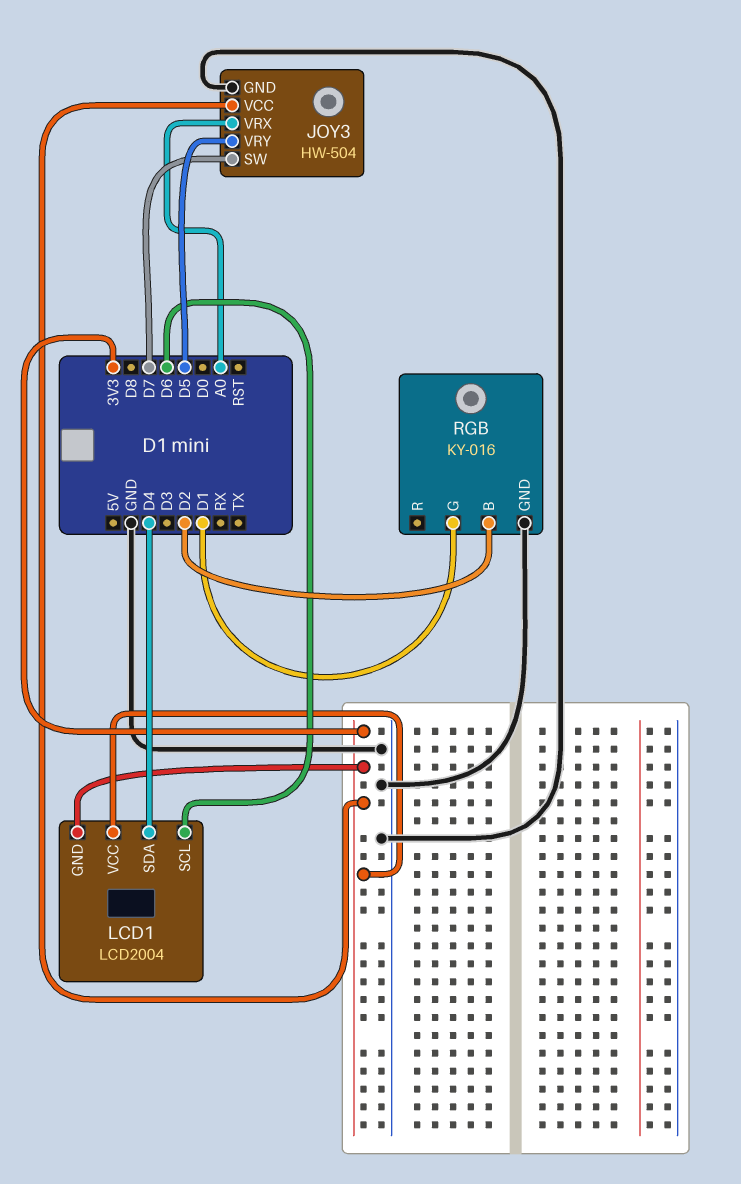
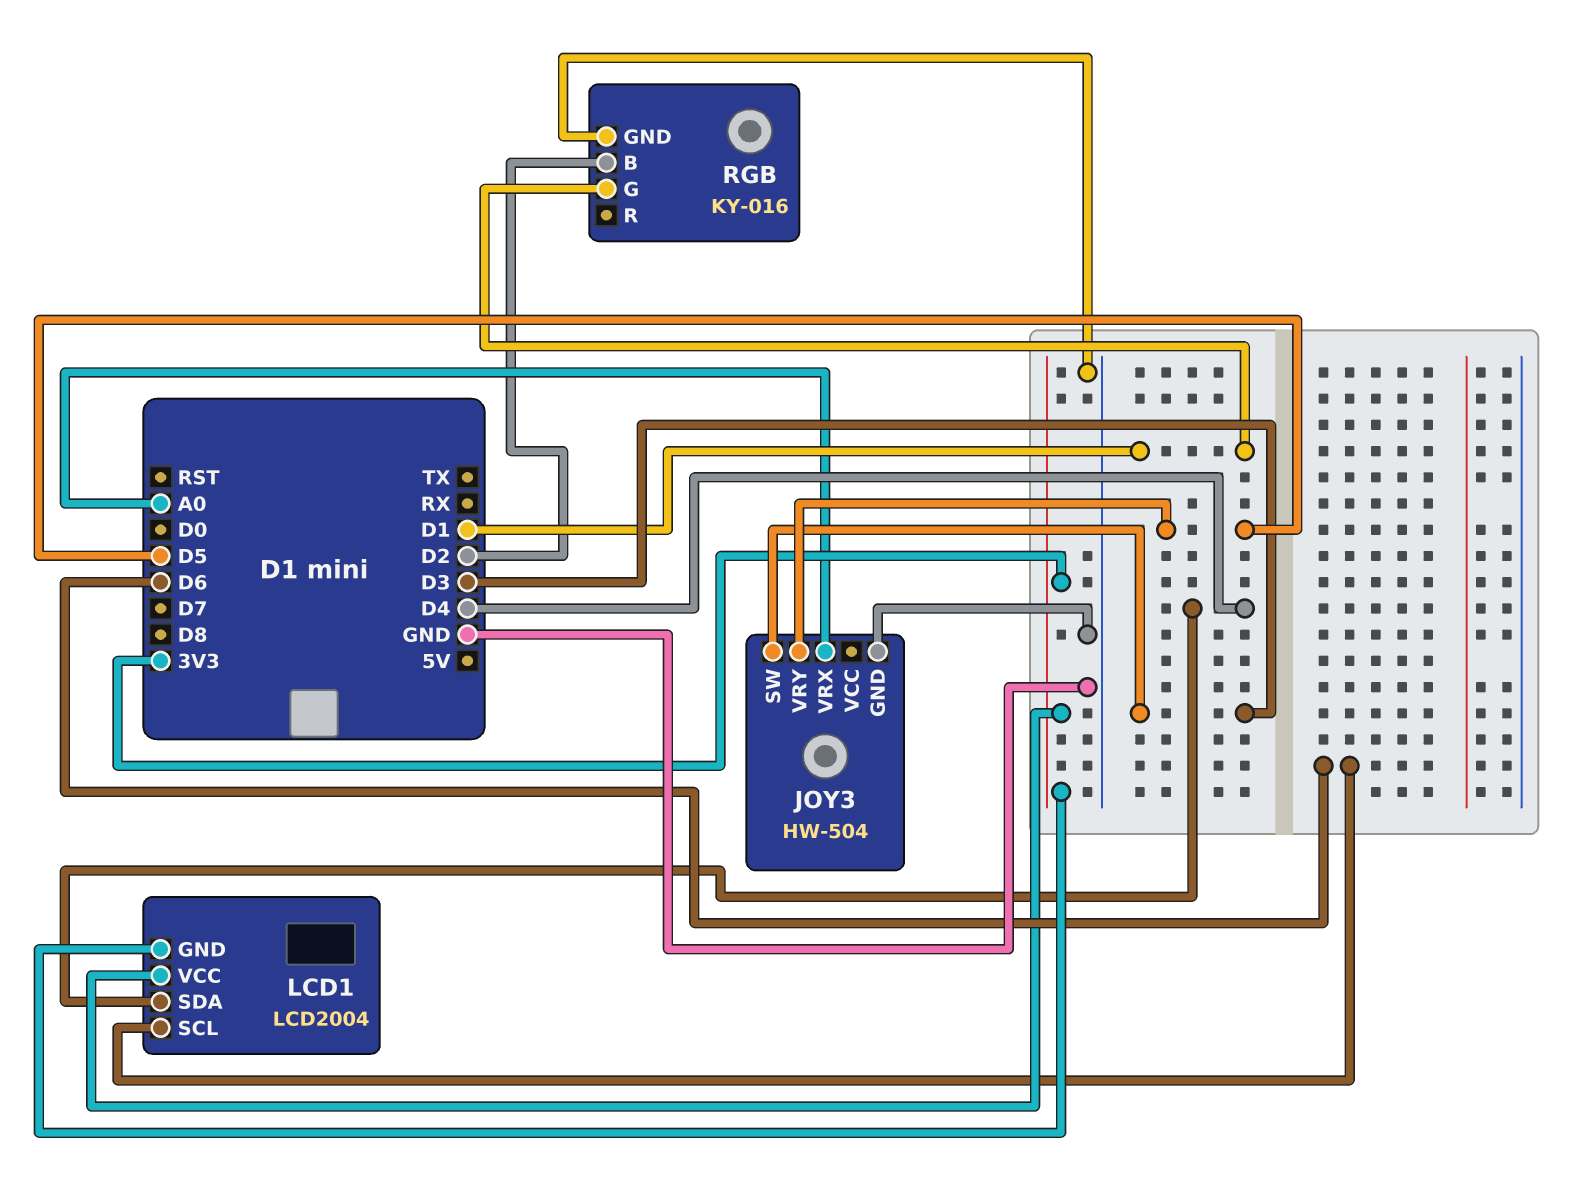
JOY3 pin SW: D7 -> D3
JOY3 pin VCC: 3V3 -> none

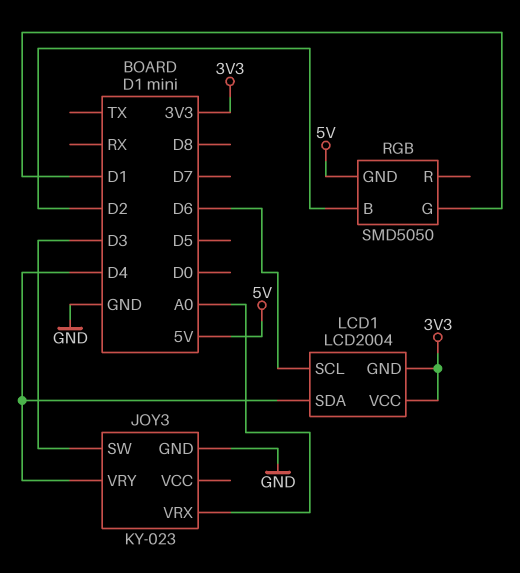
JOY3: HW-504 -> KY-023
JOY3 pin VRY: D5 -> D4
RGB: KY-016 -> SMD5050
RGB pin GND: GND -> 5V

